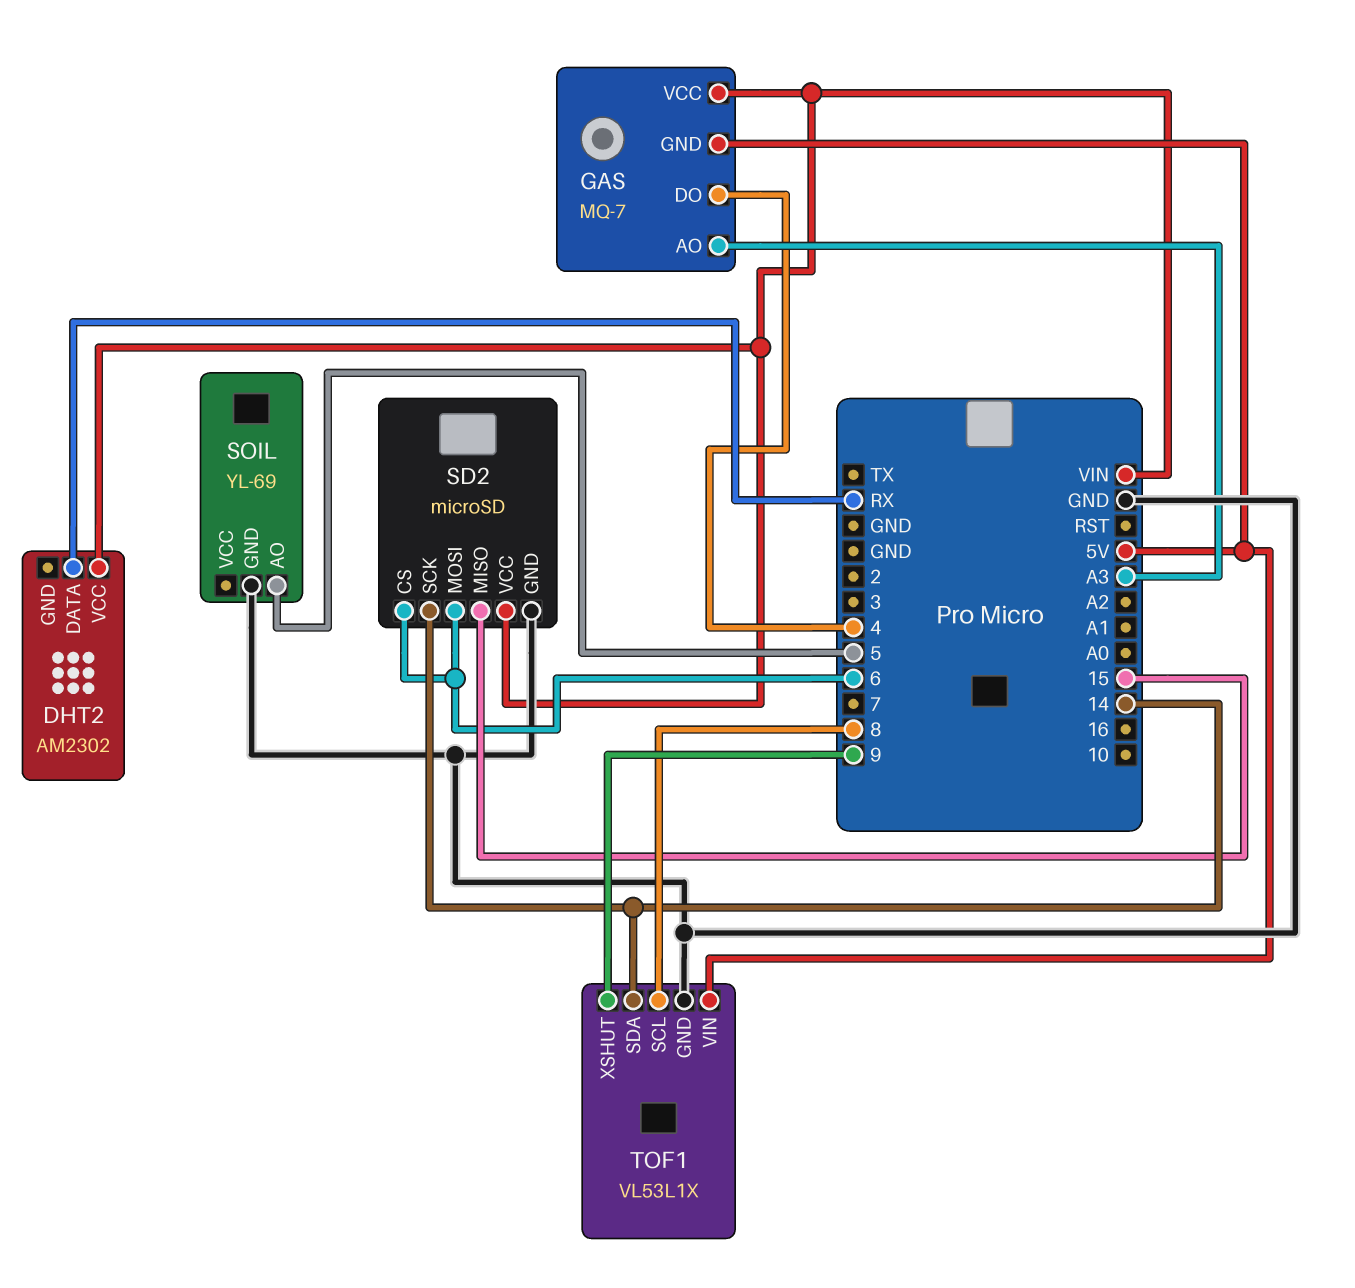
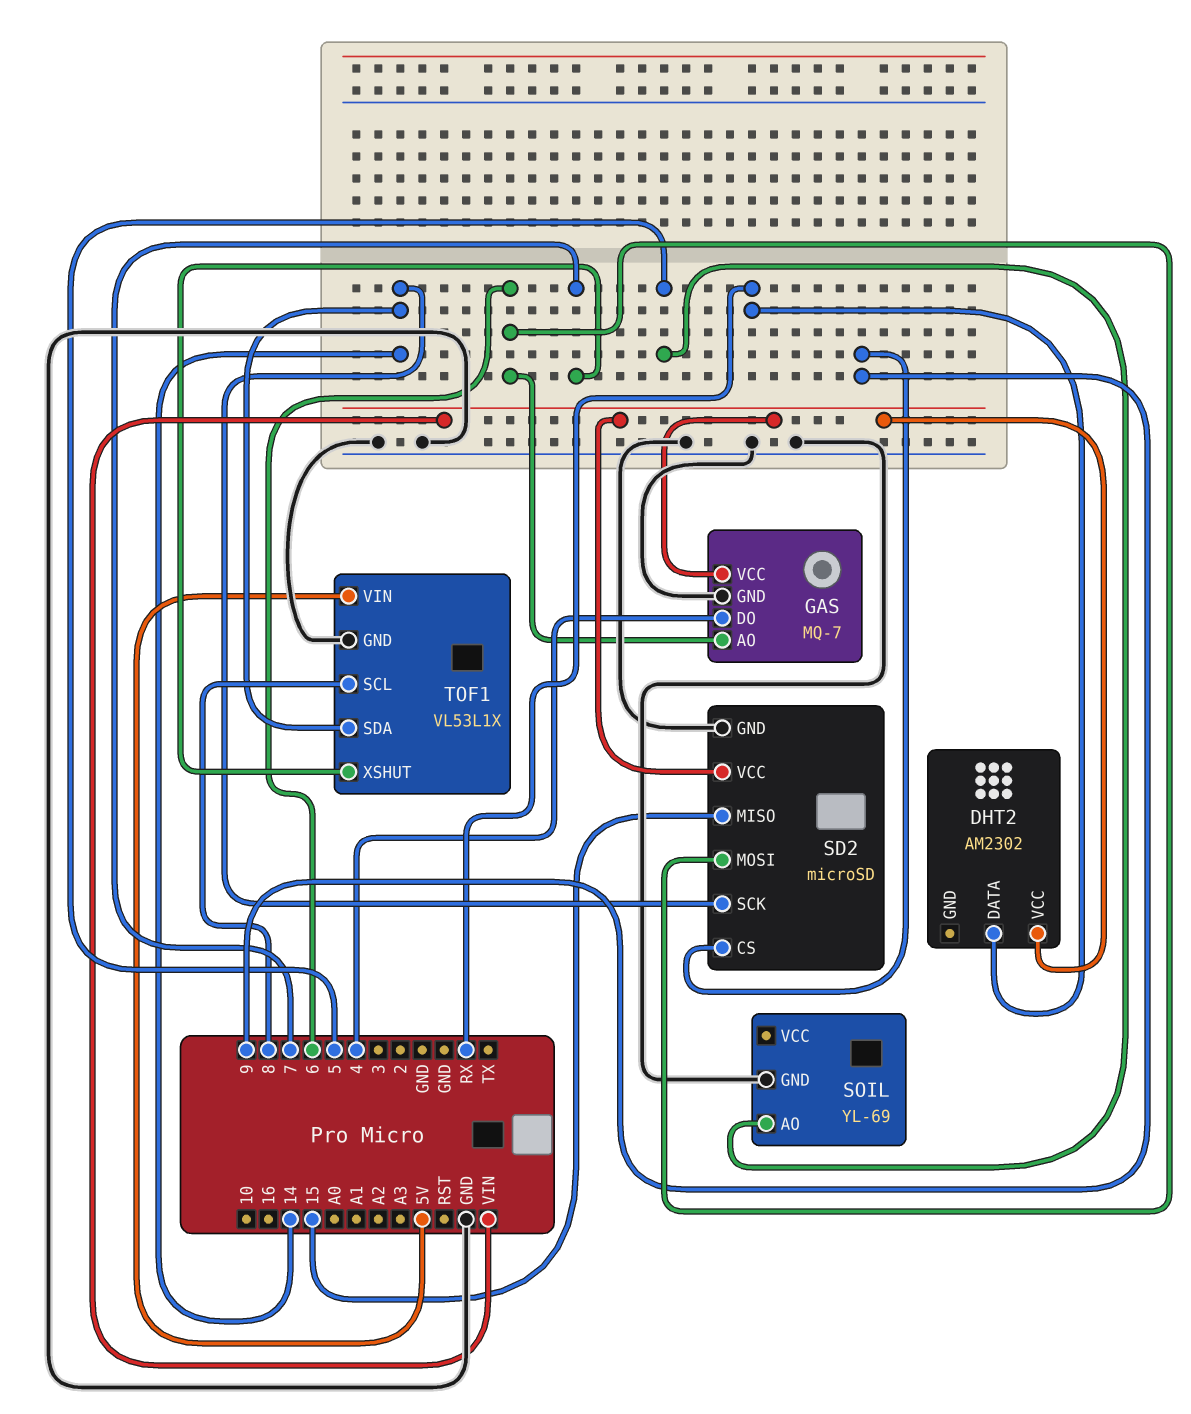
GAS pin AO: A3 -> 6
GAS pin GND: 5V -> GND
SD2 pin CS: 6 -> 9
TOF1 pin XSHUT: 9 -> 7

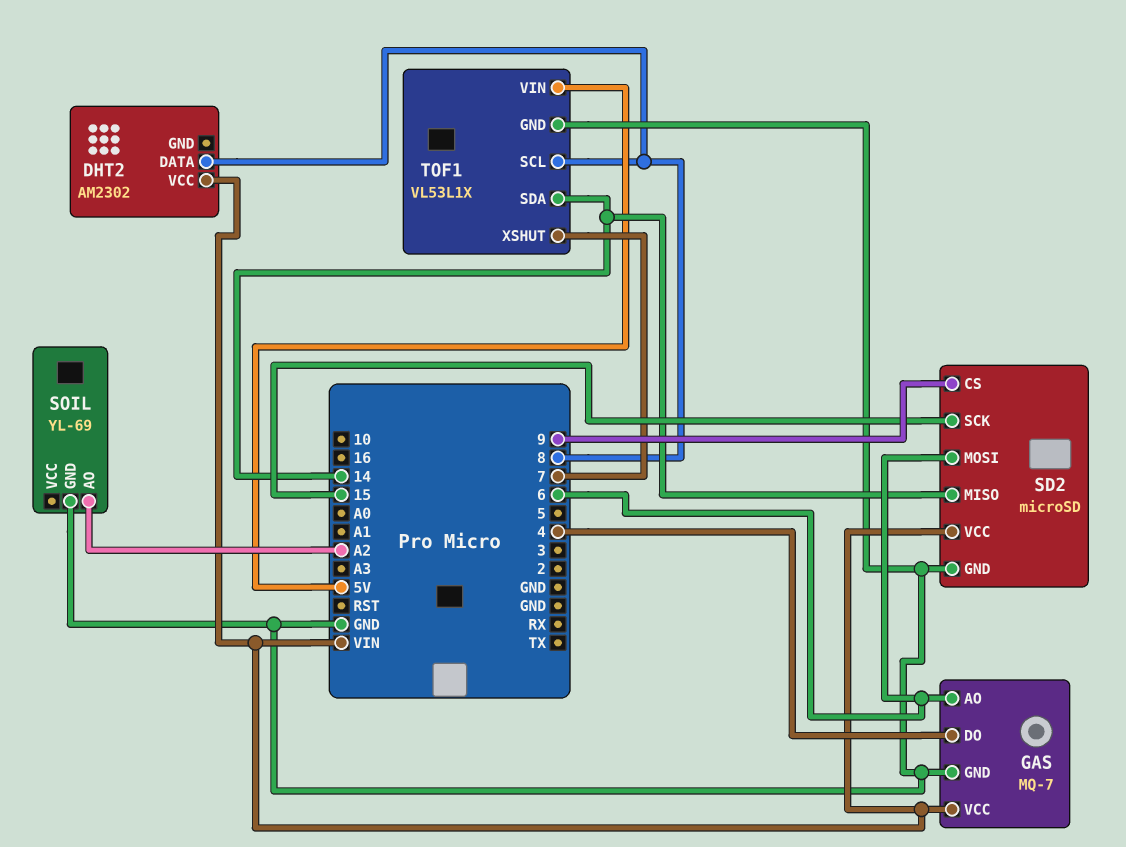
DHT2 pin DATA: RX -> 8
SD2 pin MISO: 15 -> 14
SD2 pin SCK: 14 -> 15
SOIL pin AO: 5 -> A2

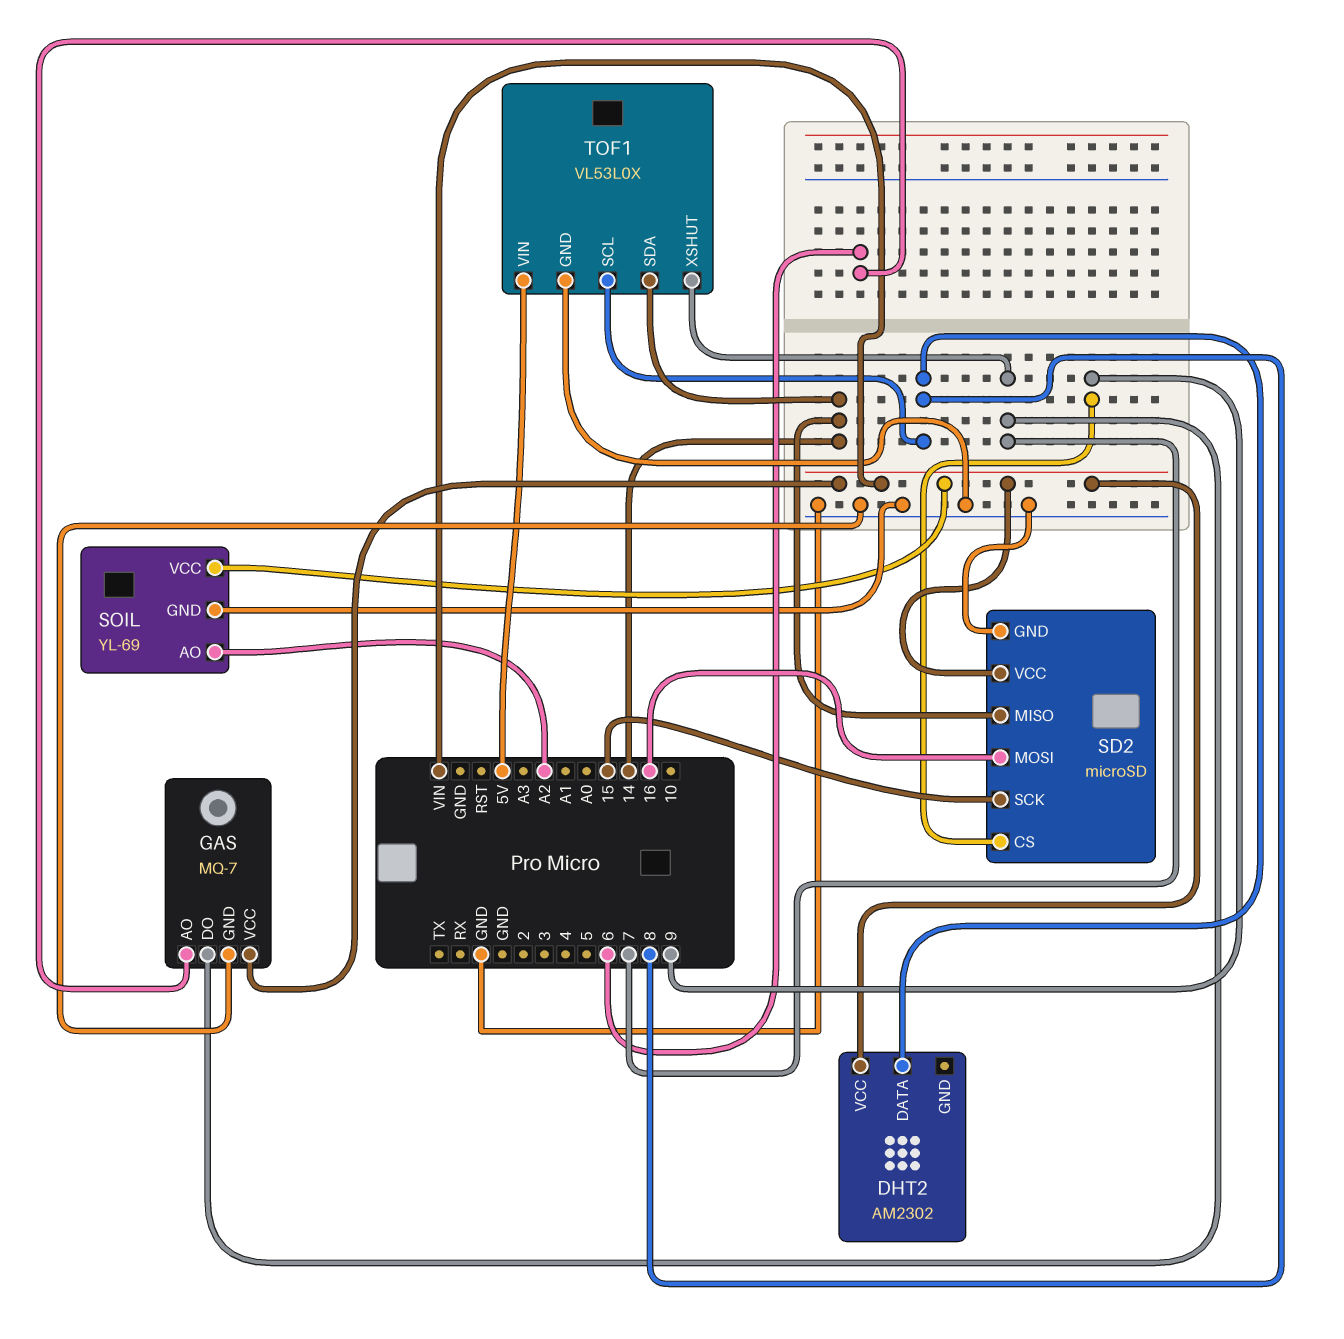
GAS pin DO: 4 -> 7
SD2 pin MOSI: 6 -> 16
SOIL pin VCC: none -> VIN
TOF1: VL53L1X -> VL53L0X

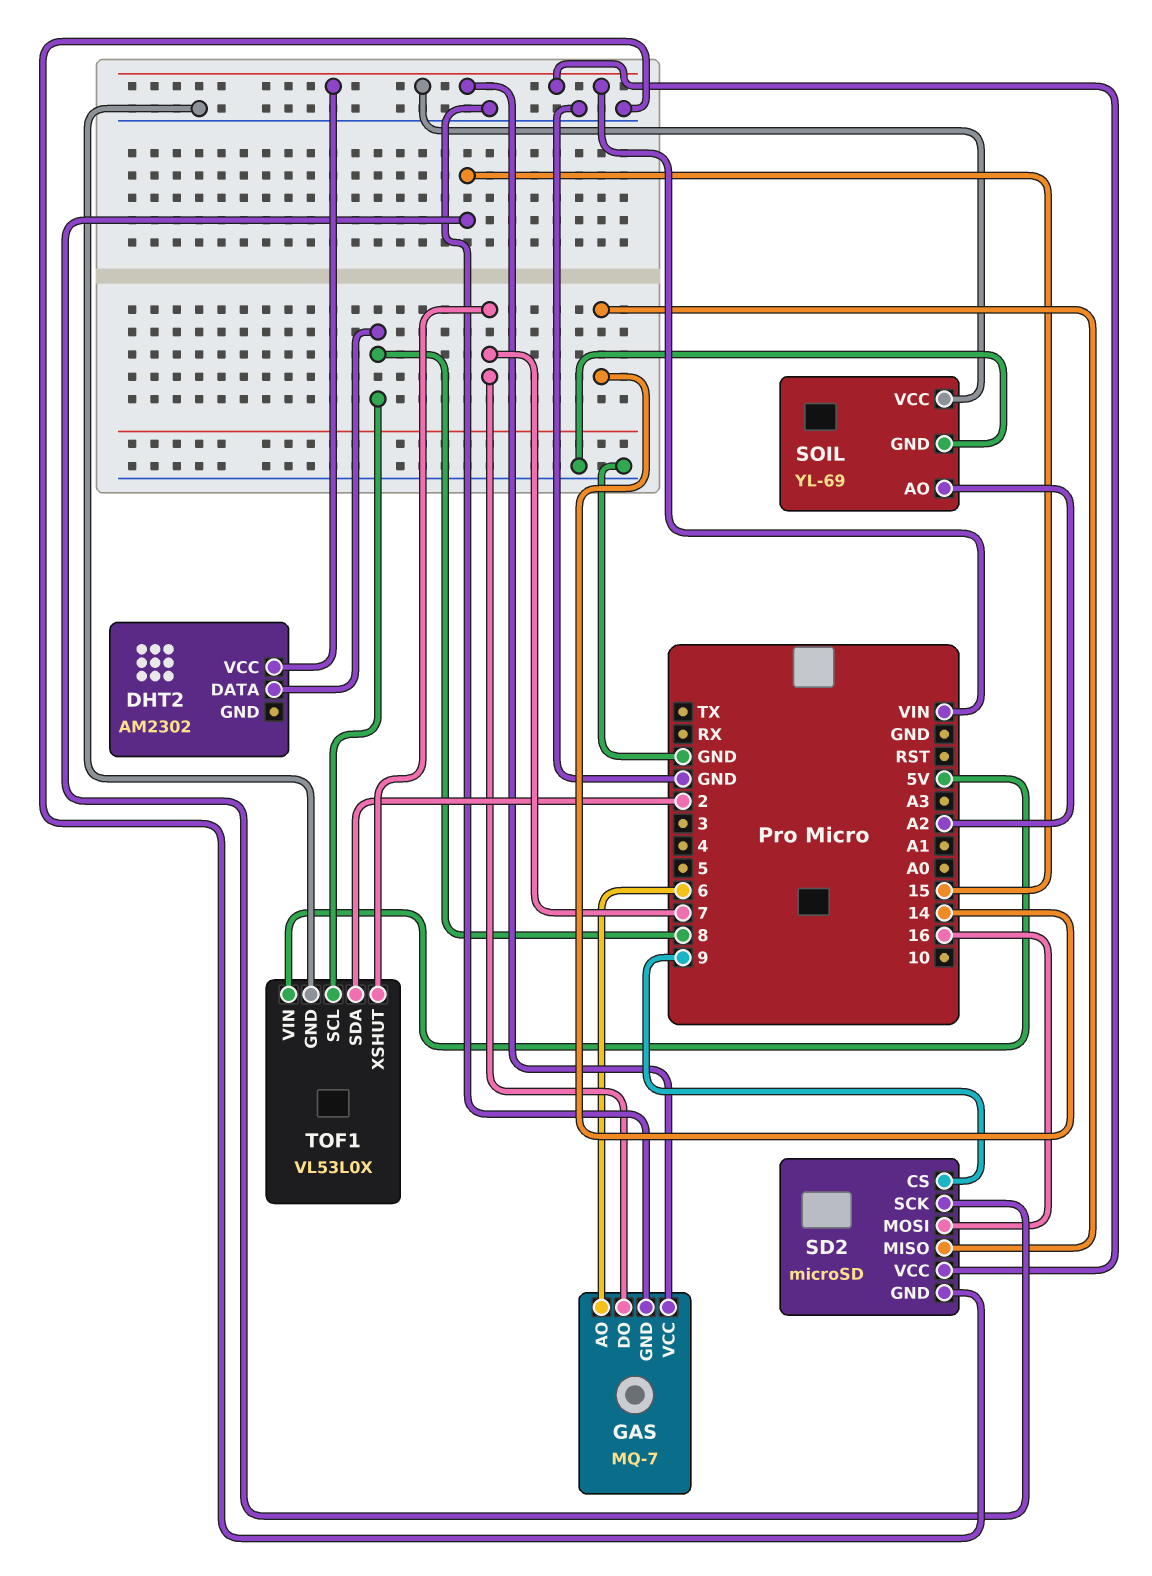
TOF1 pin SDA: 14 -> 2

